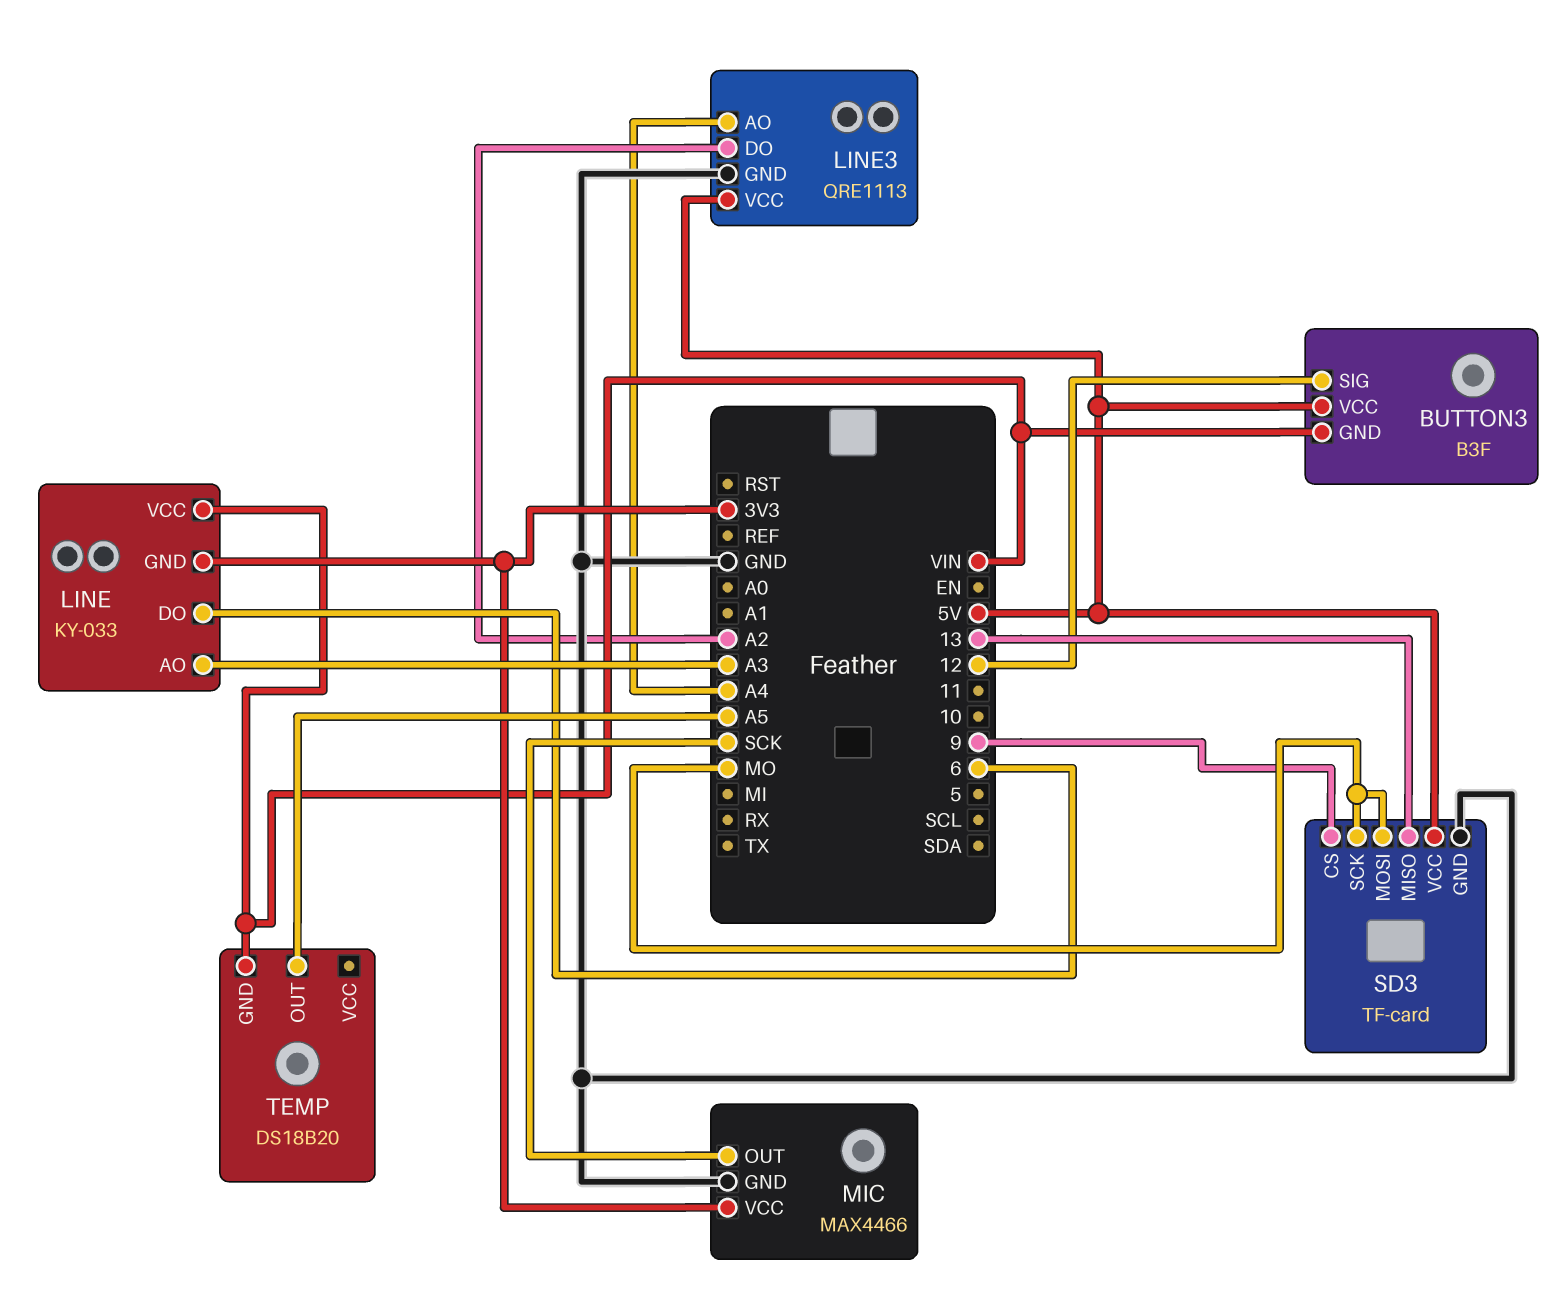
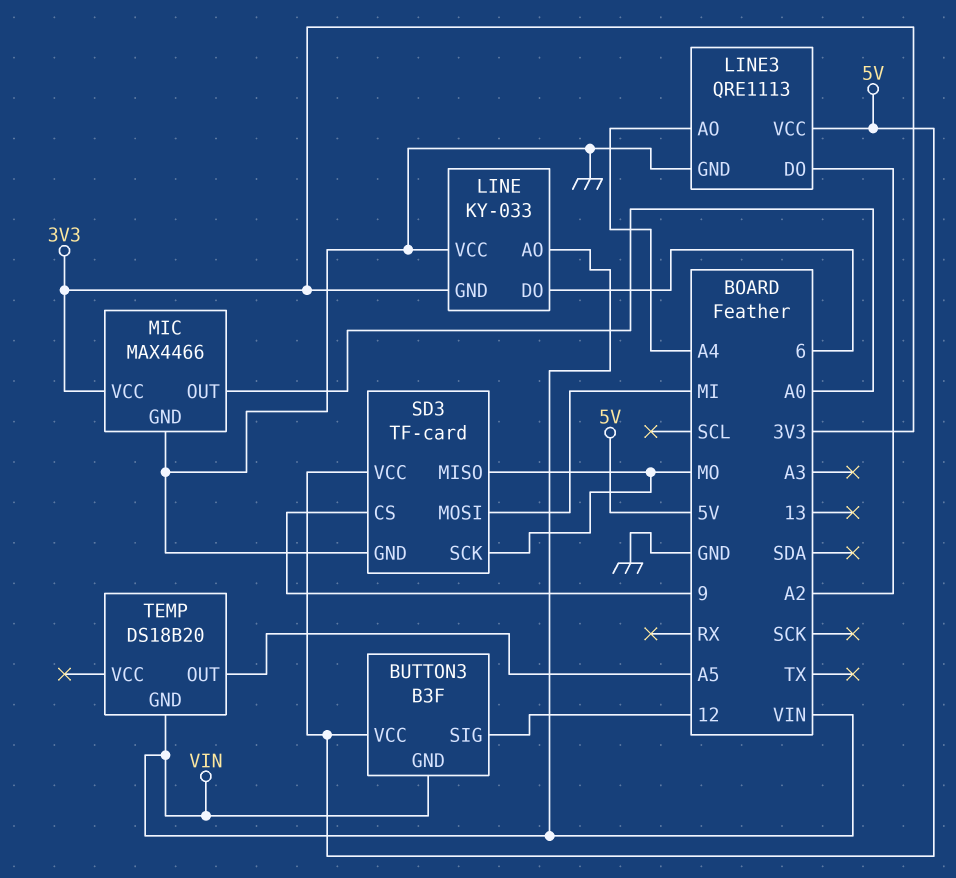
LINE pin AO: A3 -> VIN
LINE pin VCC: VIN -> GND
MIC pin OUT: SCK -> A0
SD3 pin MISO: 13 -> MO
SD3 pin MOSI: MO -> MI

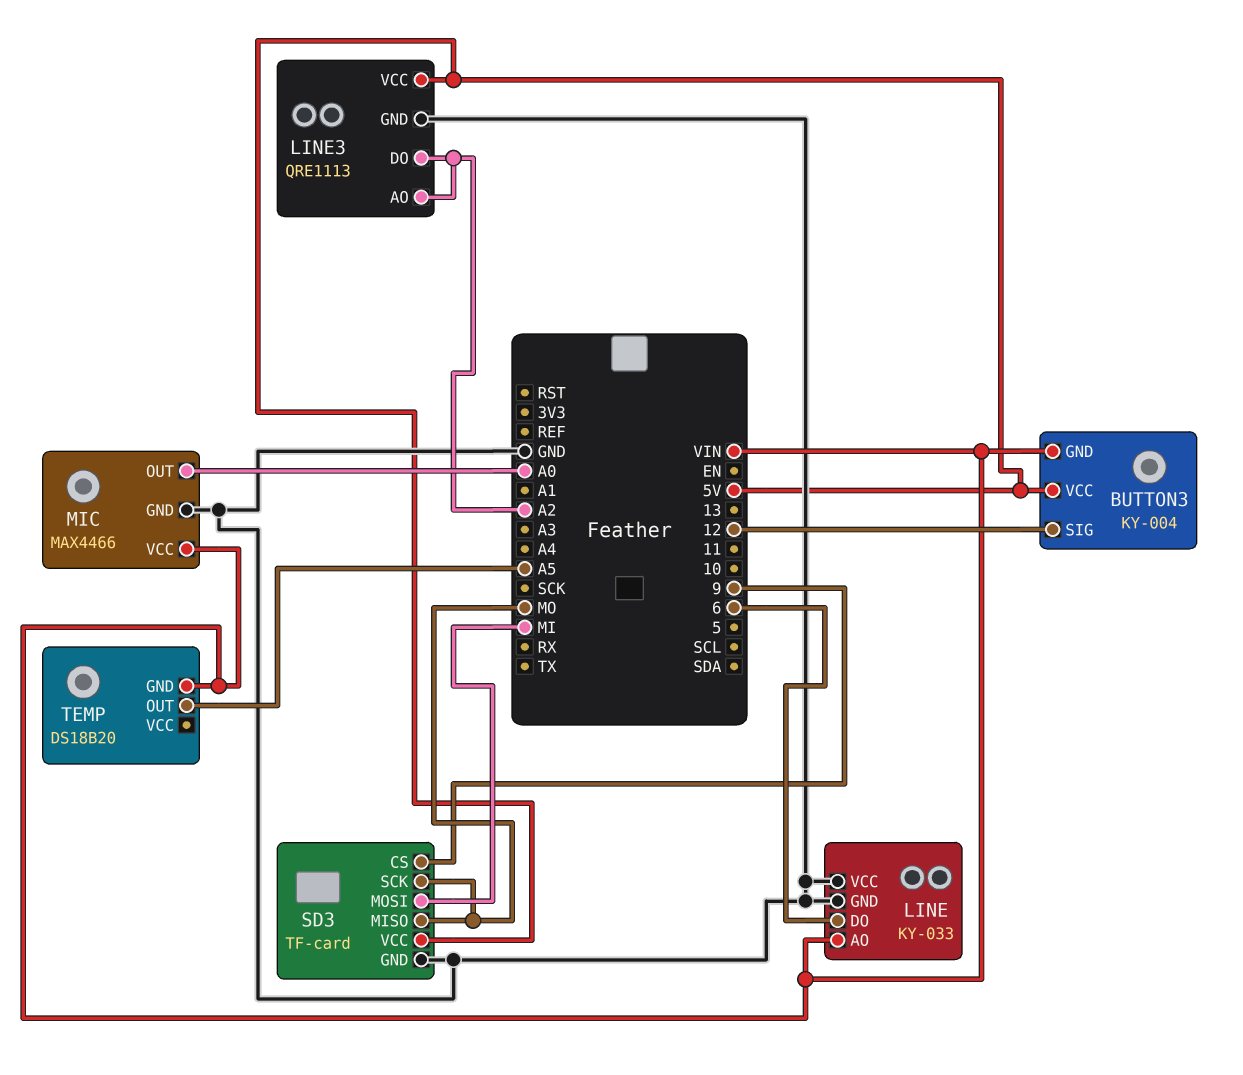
BUTTON3: B3F -> KY-004
LINE pin GND: 3V3 -> GND
LINE3 pin AO: A4 -> A2
MIC pin VCC: 3V3 -> VIN

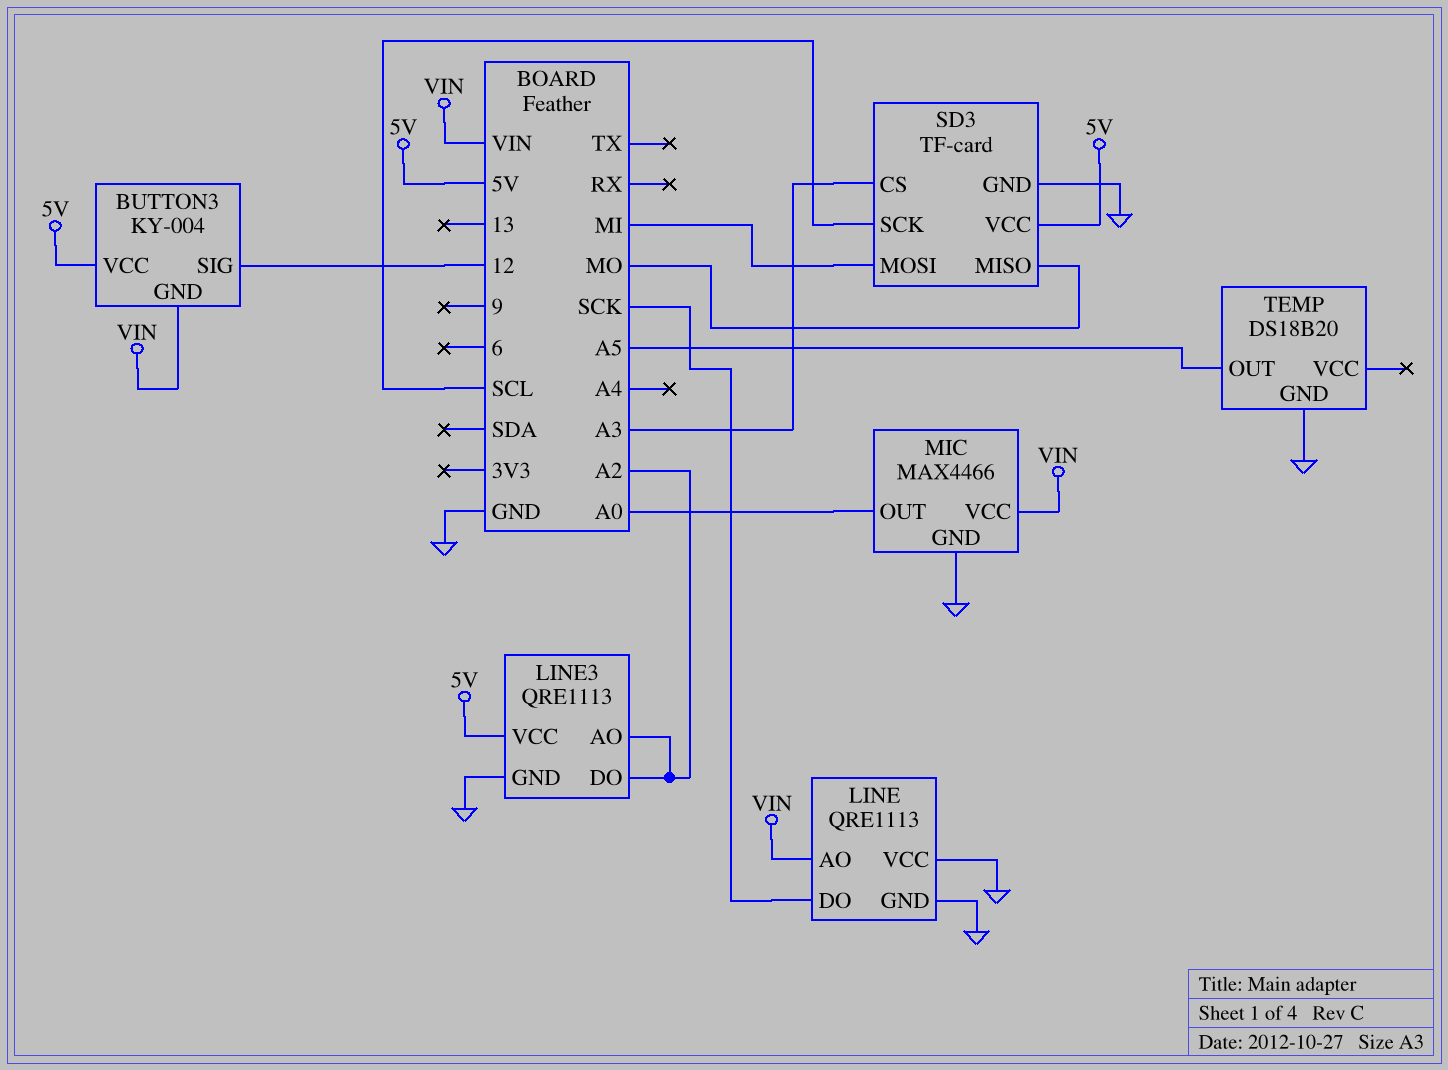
LINE: KY-033 -> QRE1113
LINE pin DO: 6 -> SCK
SD3 pin CS: 9 -> A3
SD3 pin SCK: MO -> SCL
TEMP pin GND: VIN -> GND

